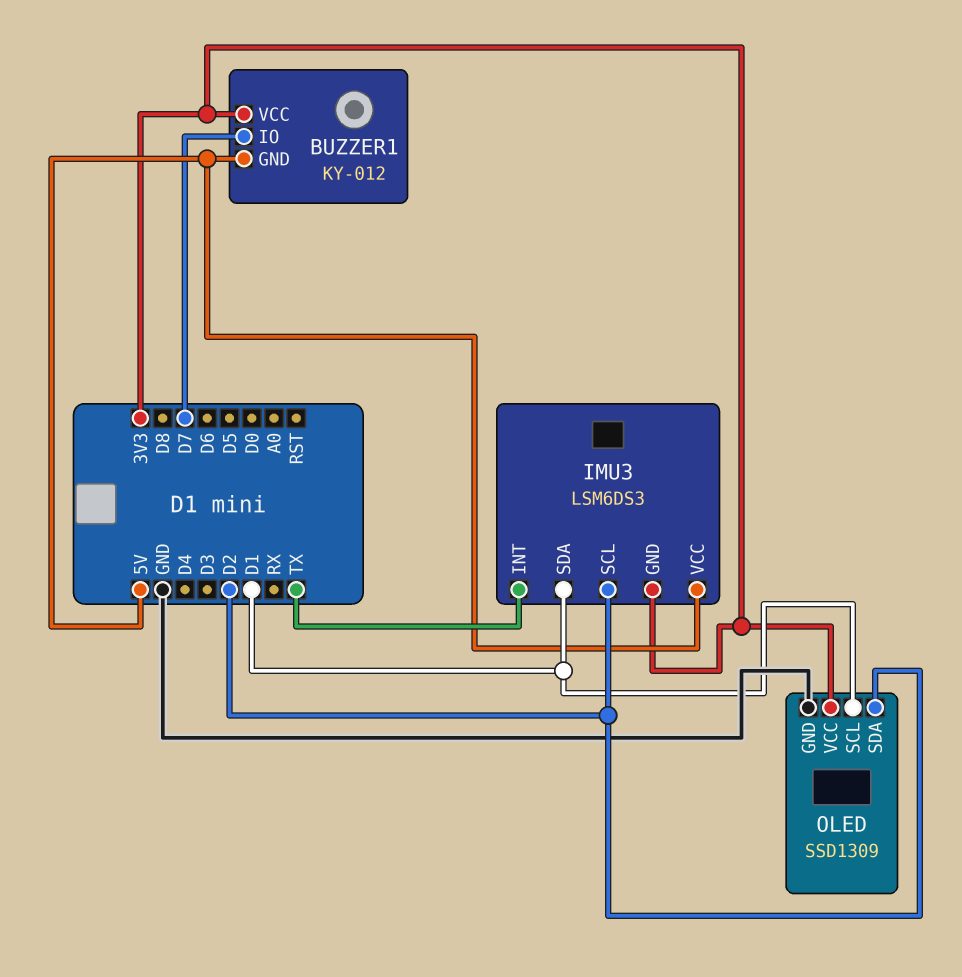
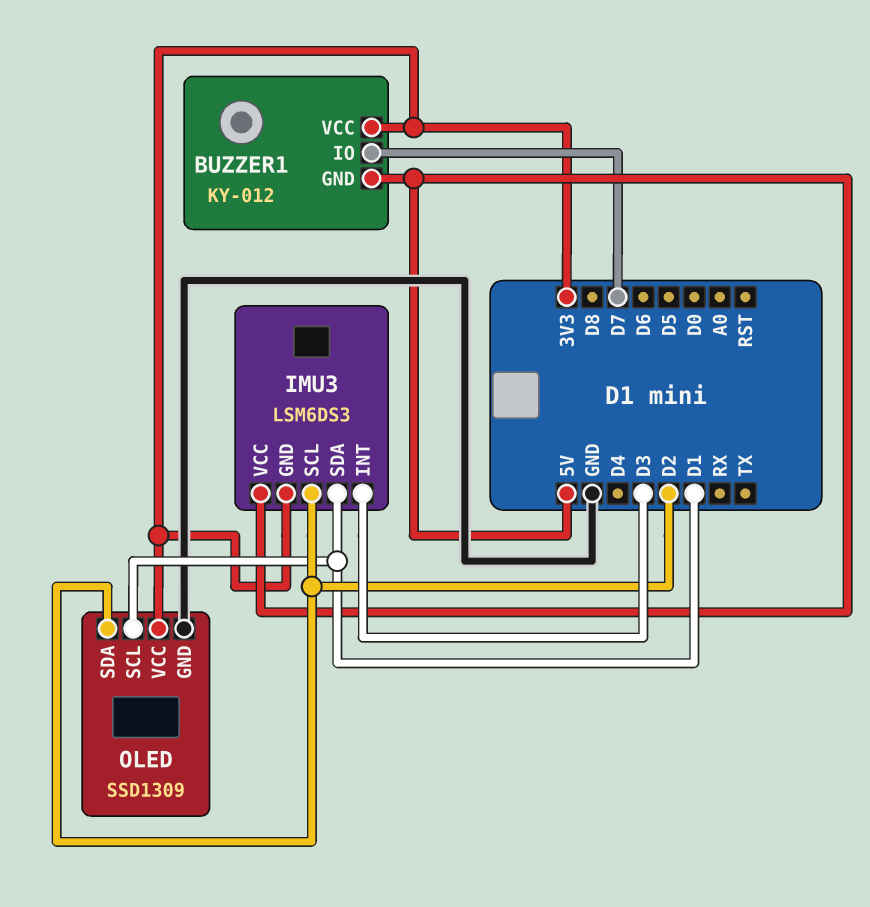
IMU3 pin INT: TX -> D3

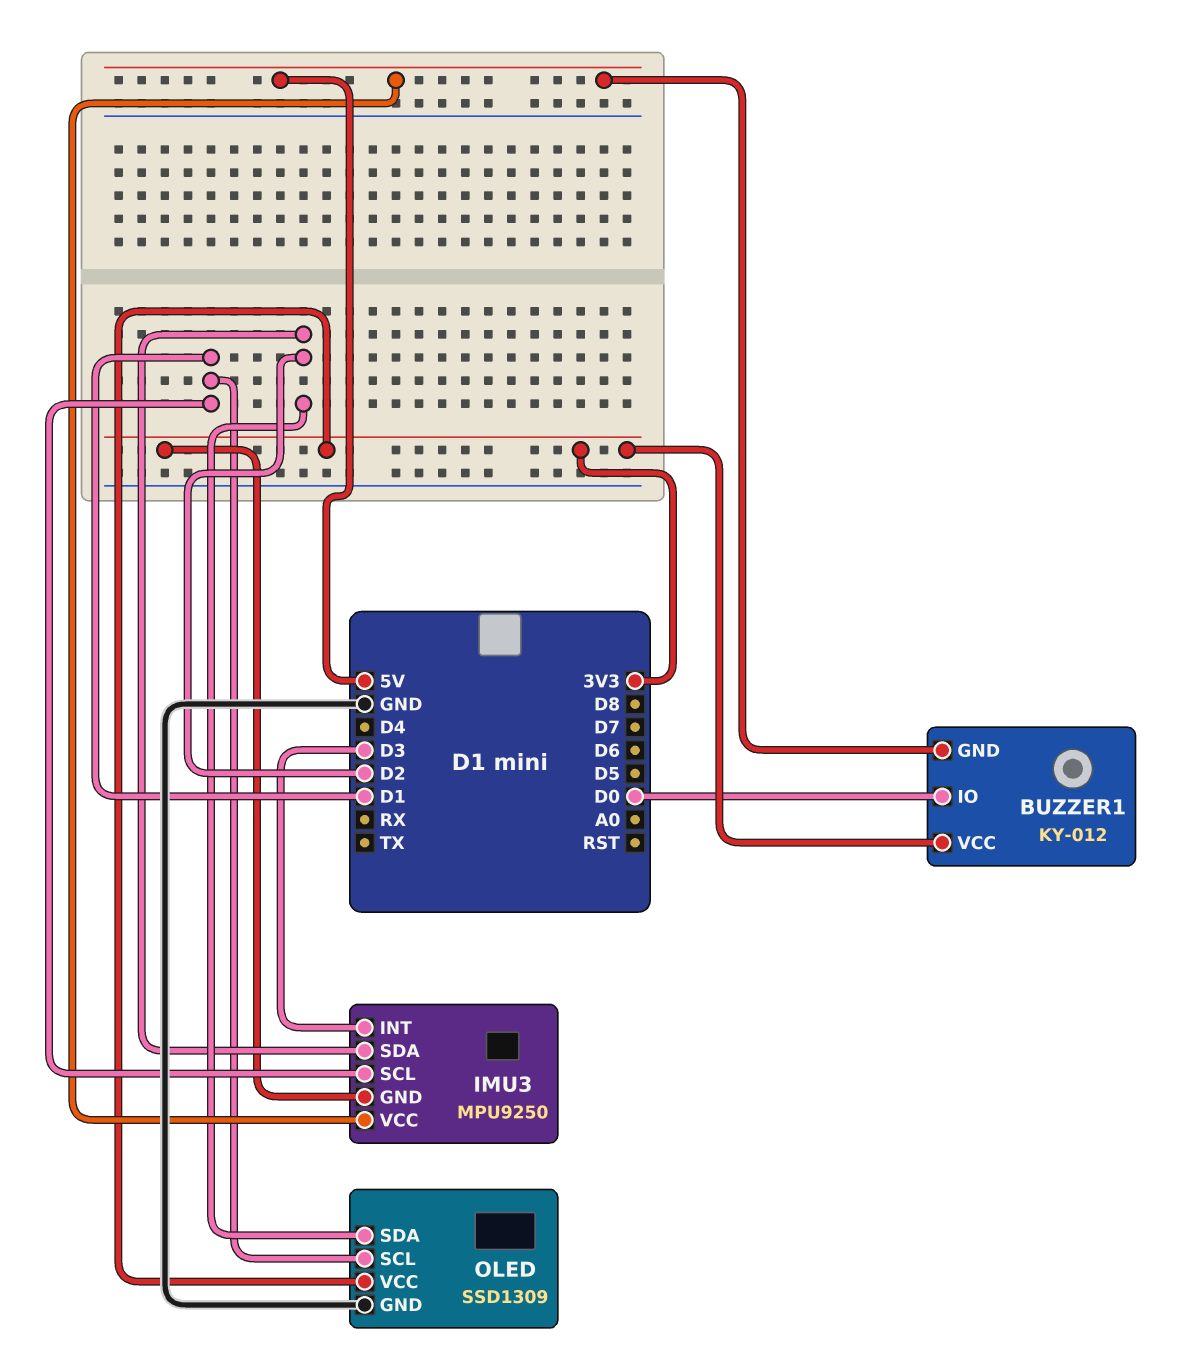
BUZZER1 pin IO: D7 -> D0
IMU3: LSM6DS3 -> MPU9250
IMU3 pin SCL: D2 -> D1
IMU3 pin SDA: D1 -> D2

